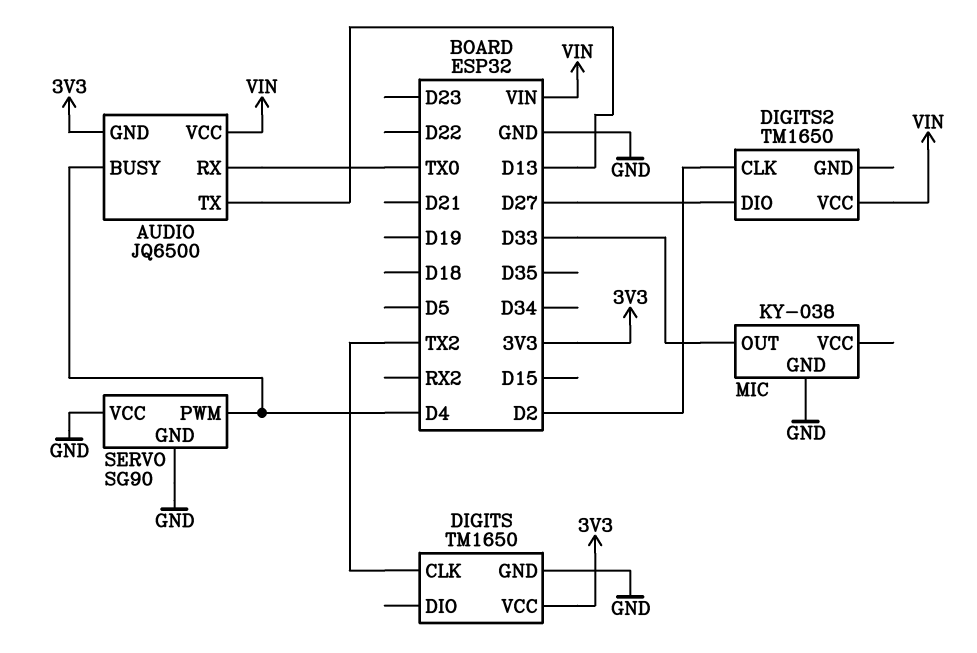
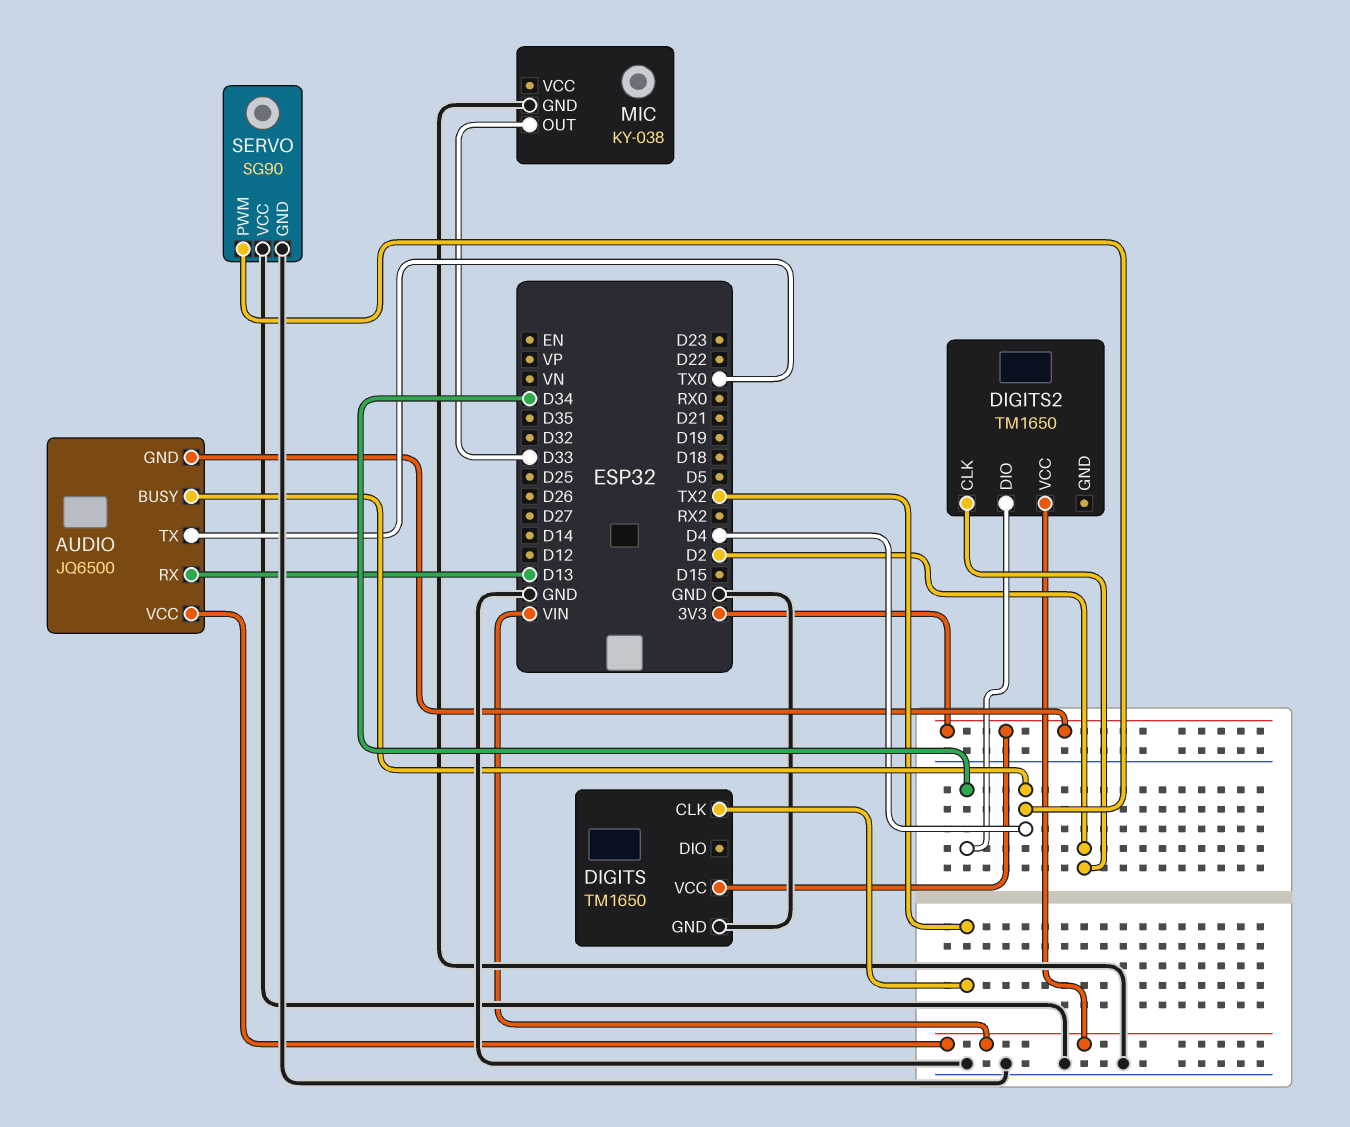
AUDIO pin RX: TX0 -> D13
AUDIO pin TX: D13 -> TX0
DIGITS2 pin DIO: D27 -> D34

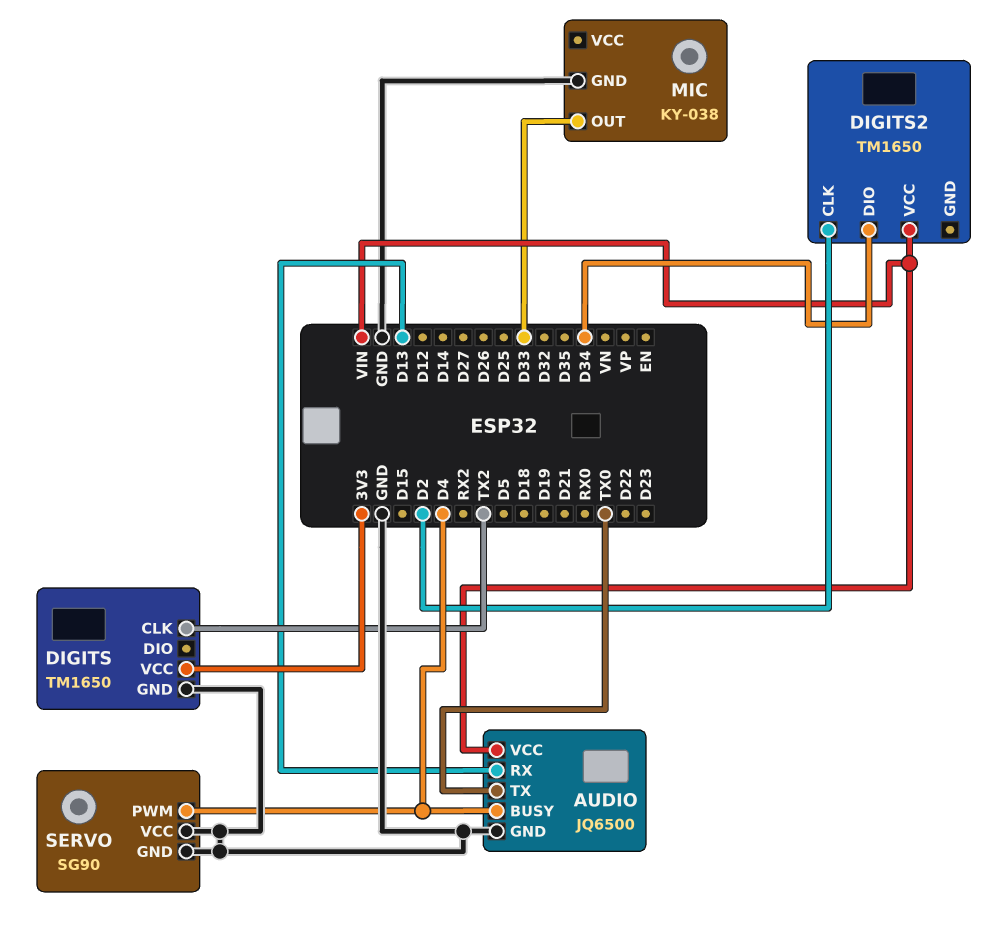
AUDIO pin GND: 3V3 -> GND

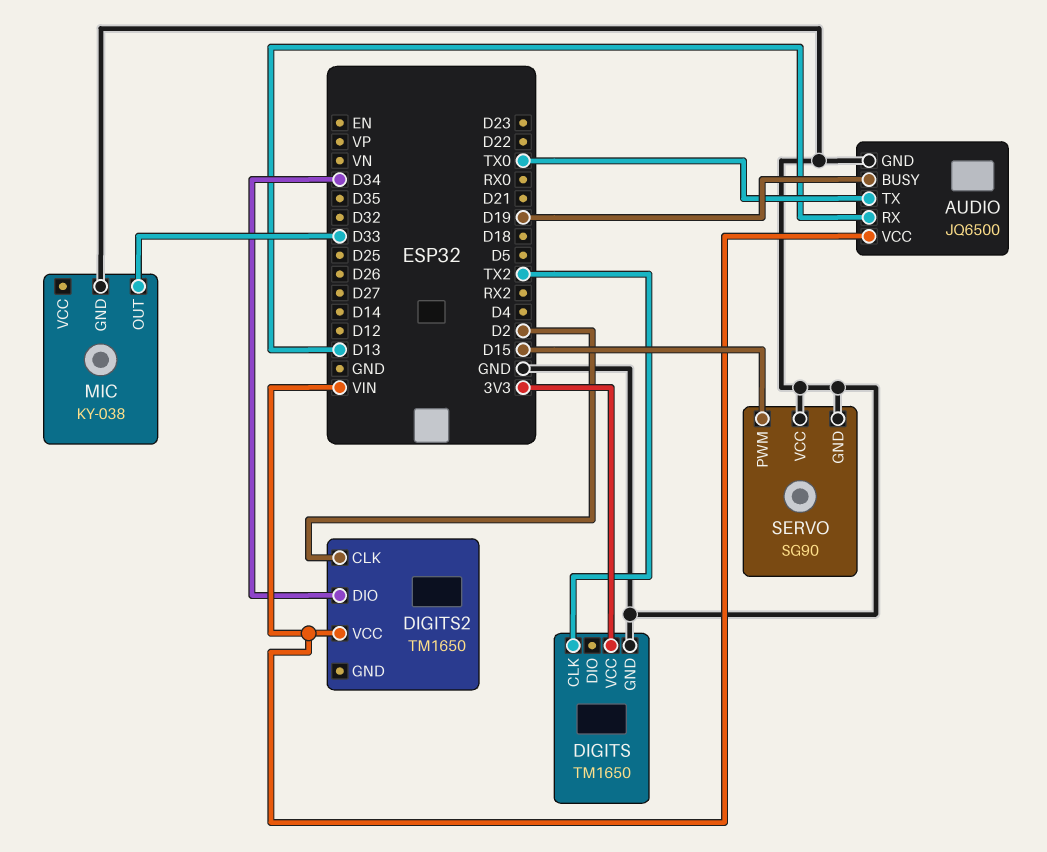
AUDIO pin BUSY: D4 -> D19
SERVO pin PWM: D4 -> D15

